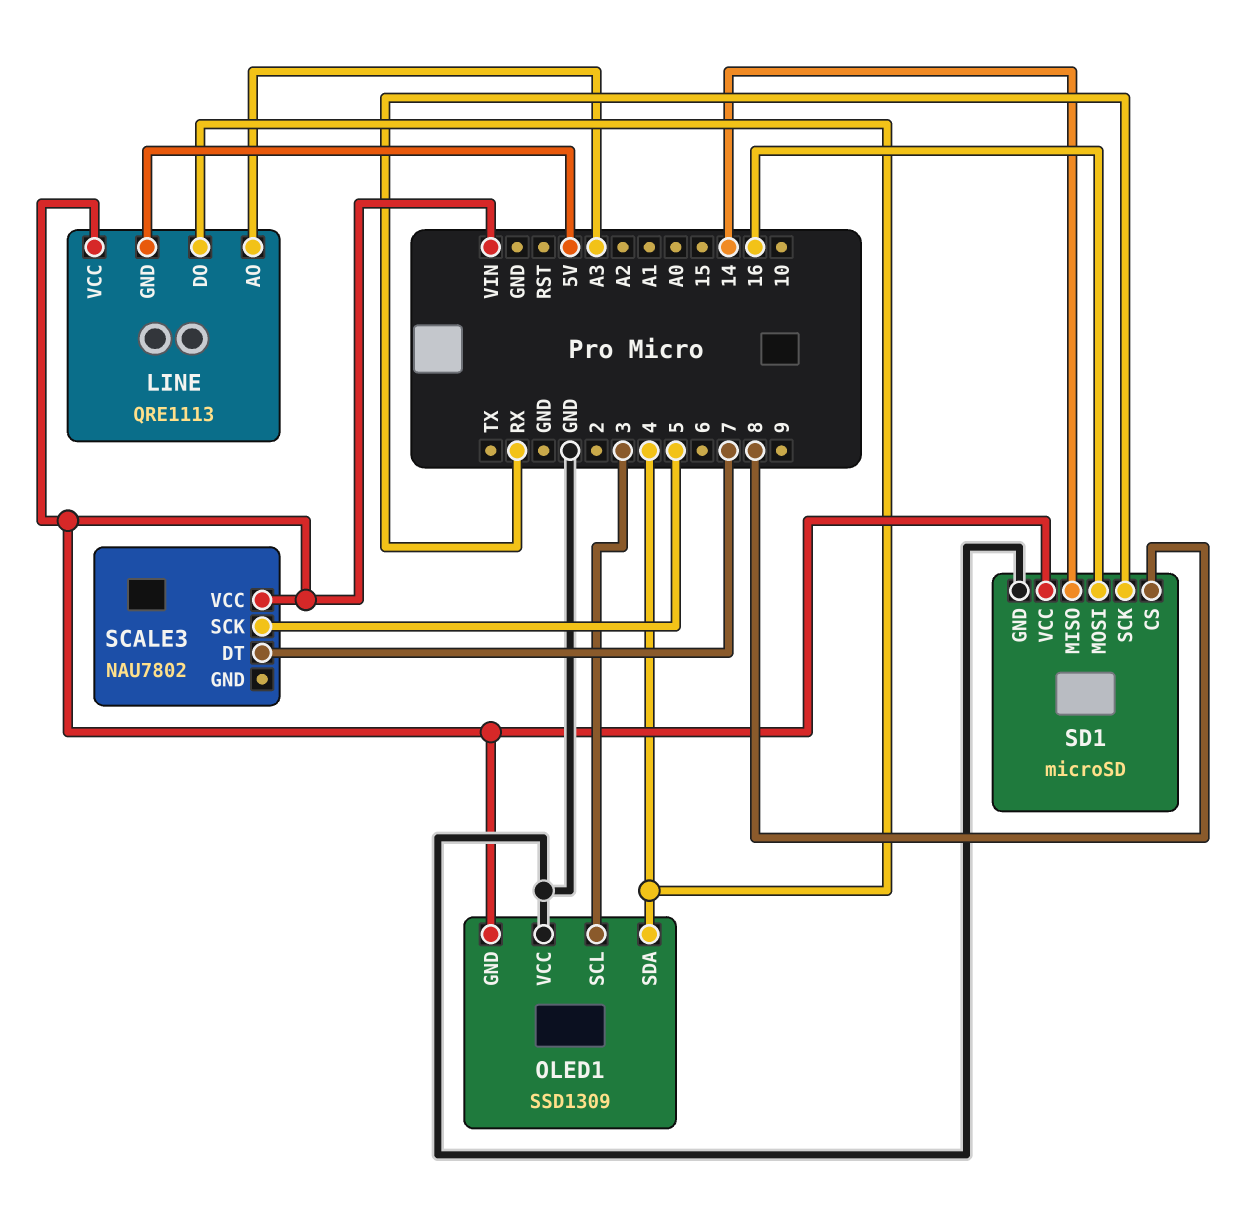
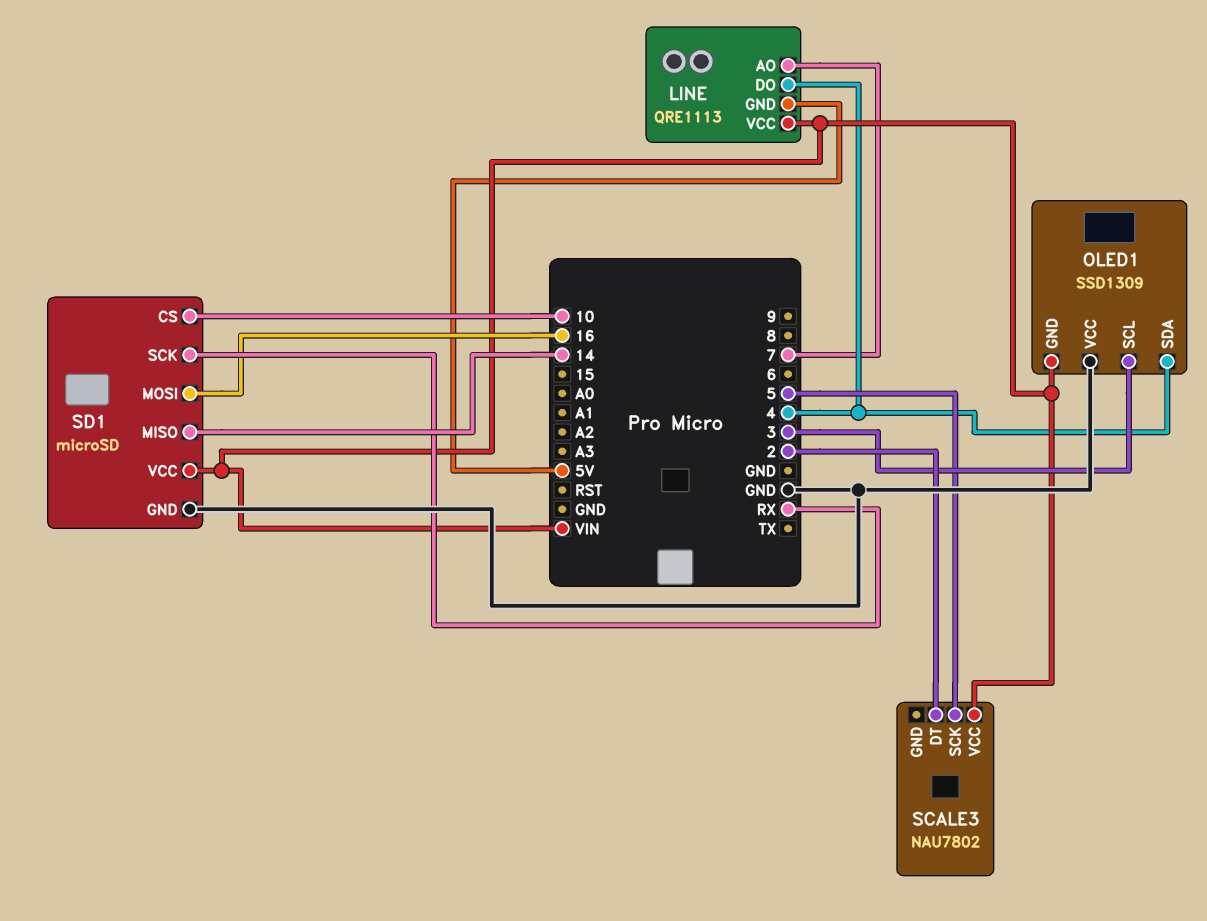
LINE pin AO: A3 -> 7
SCALE3 pin DT: 7 -> 2
SD1 pin CS: 8 -> 10

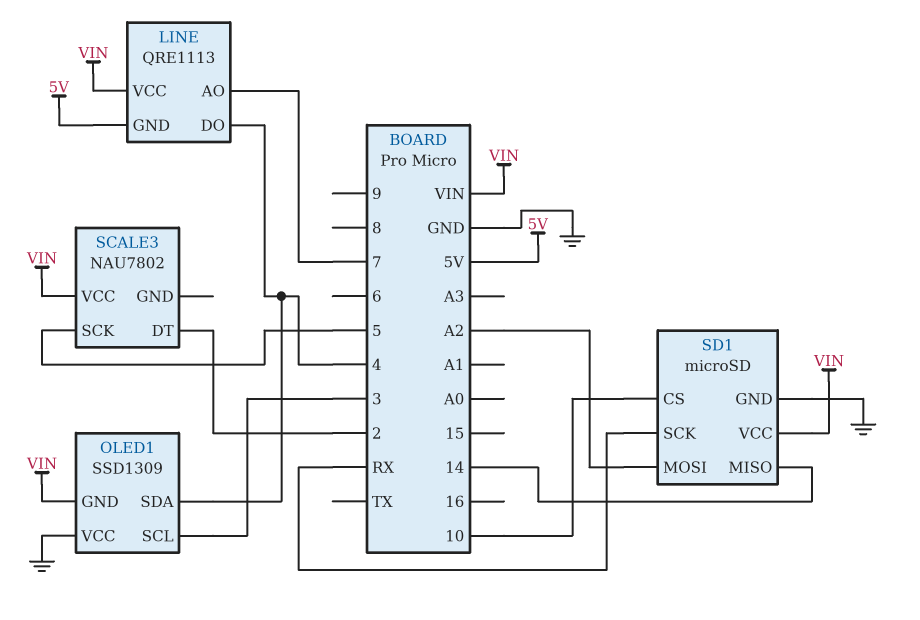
SD1 pin MOSI: 16 -> A2

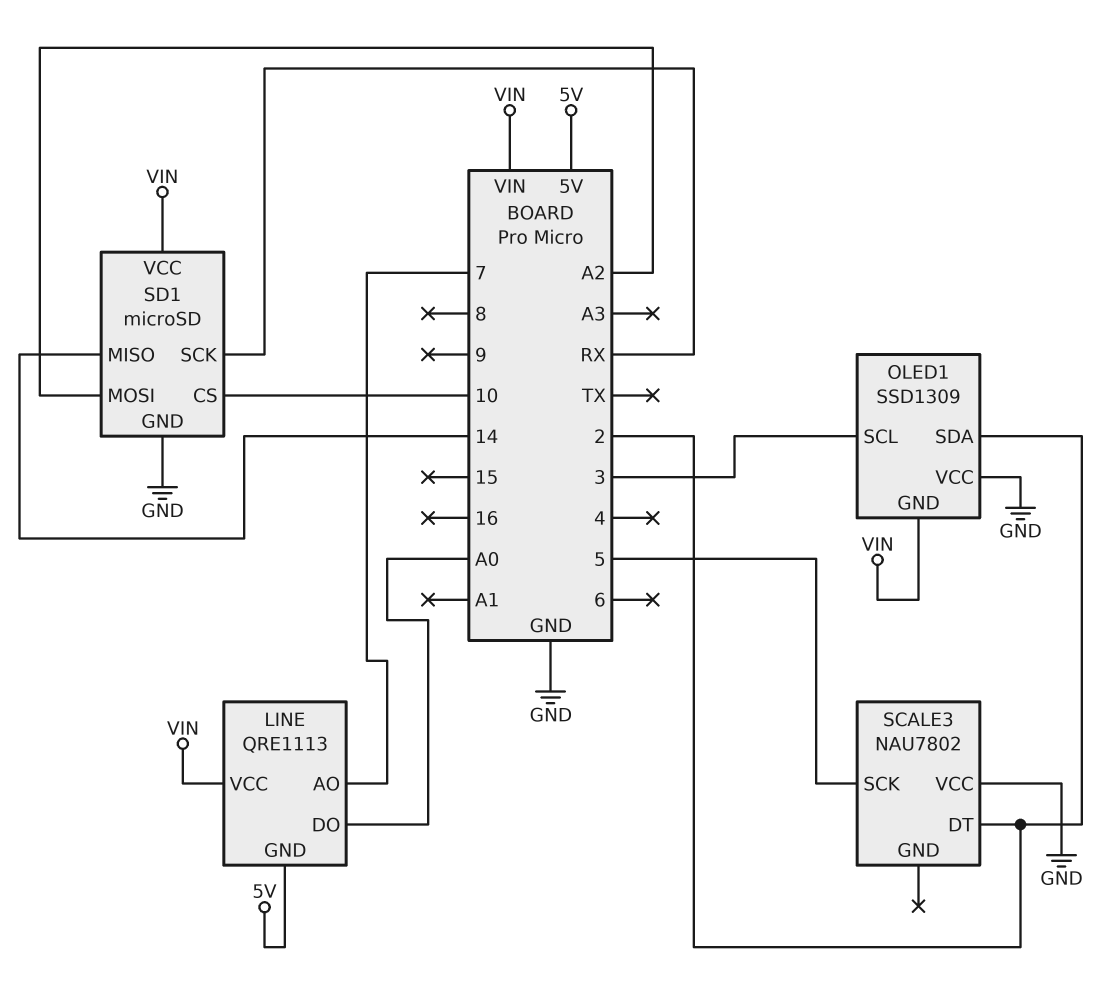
LINE pin DO: 4 -> A0
OLED1 pin SDA: 4 -> 2
SCALE3 pin VCC: VIN -> GND

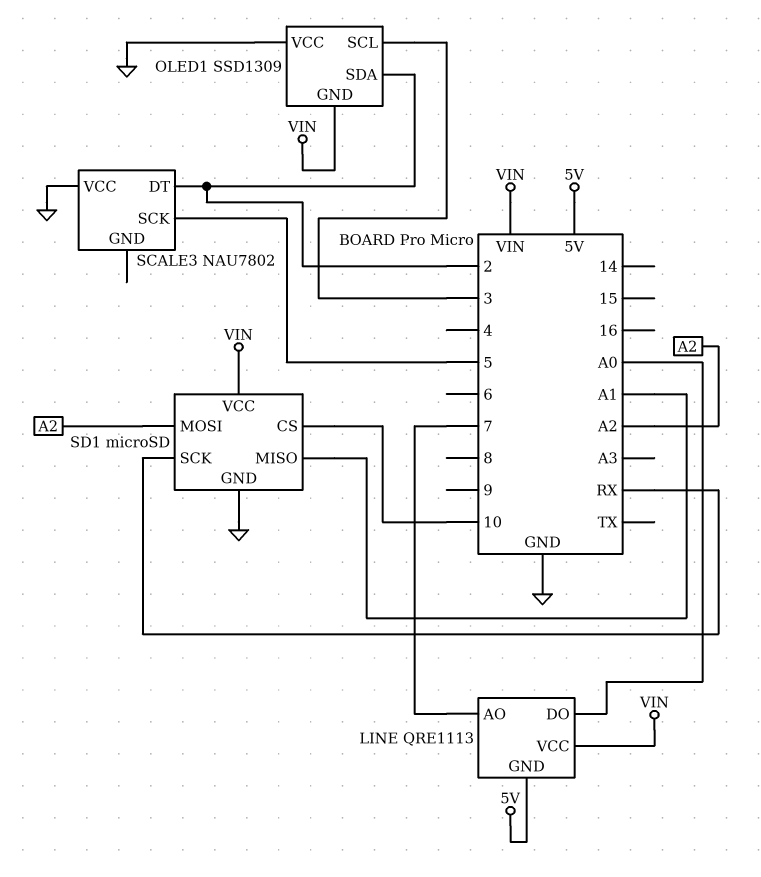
SD1 pin MISO: 14 -> A1

